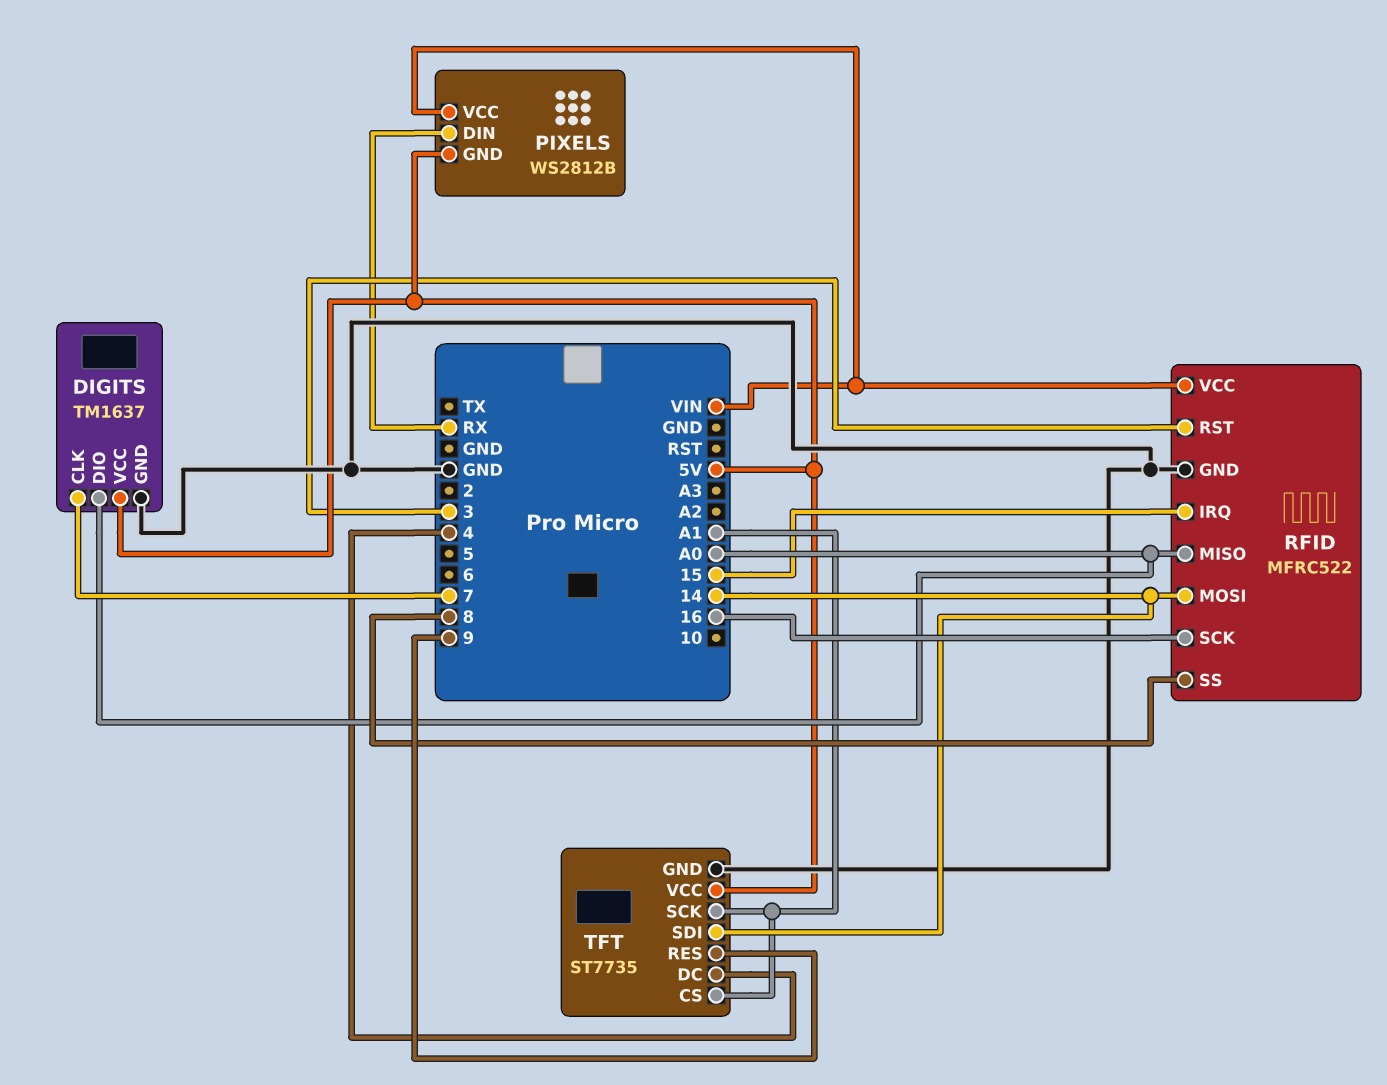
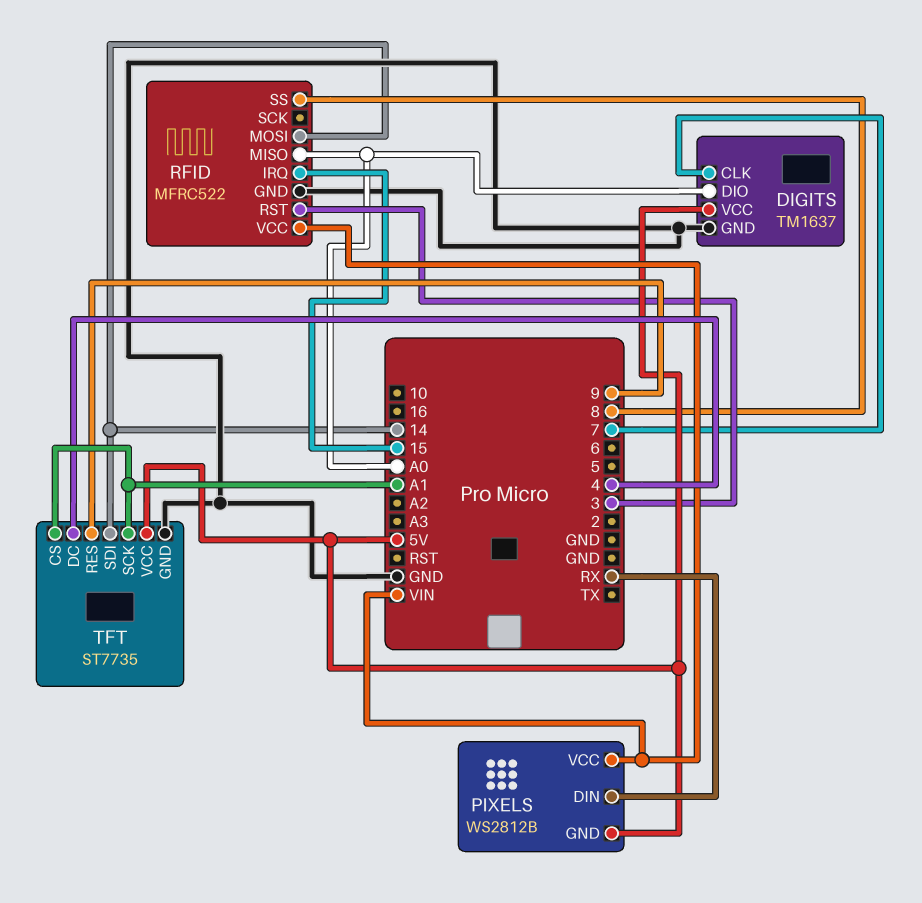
RFID pin SCK: 16 -> none

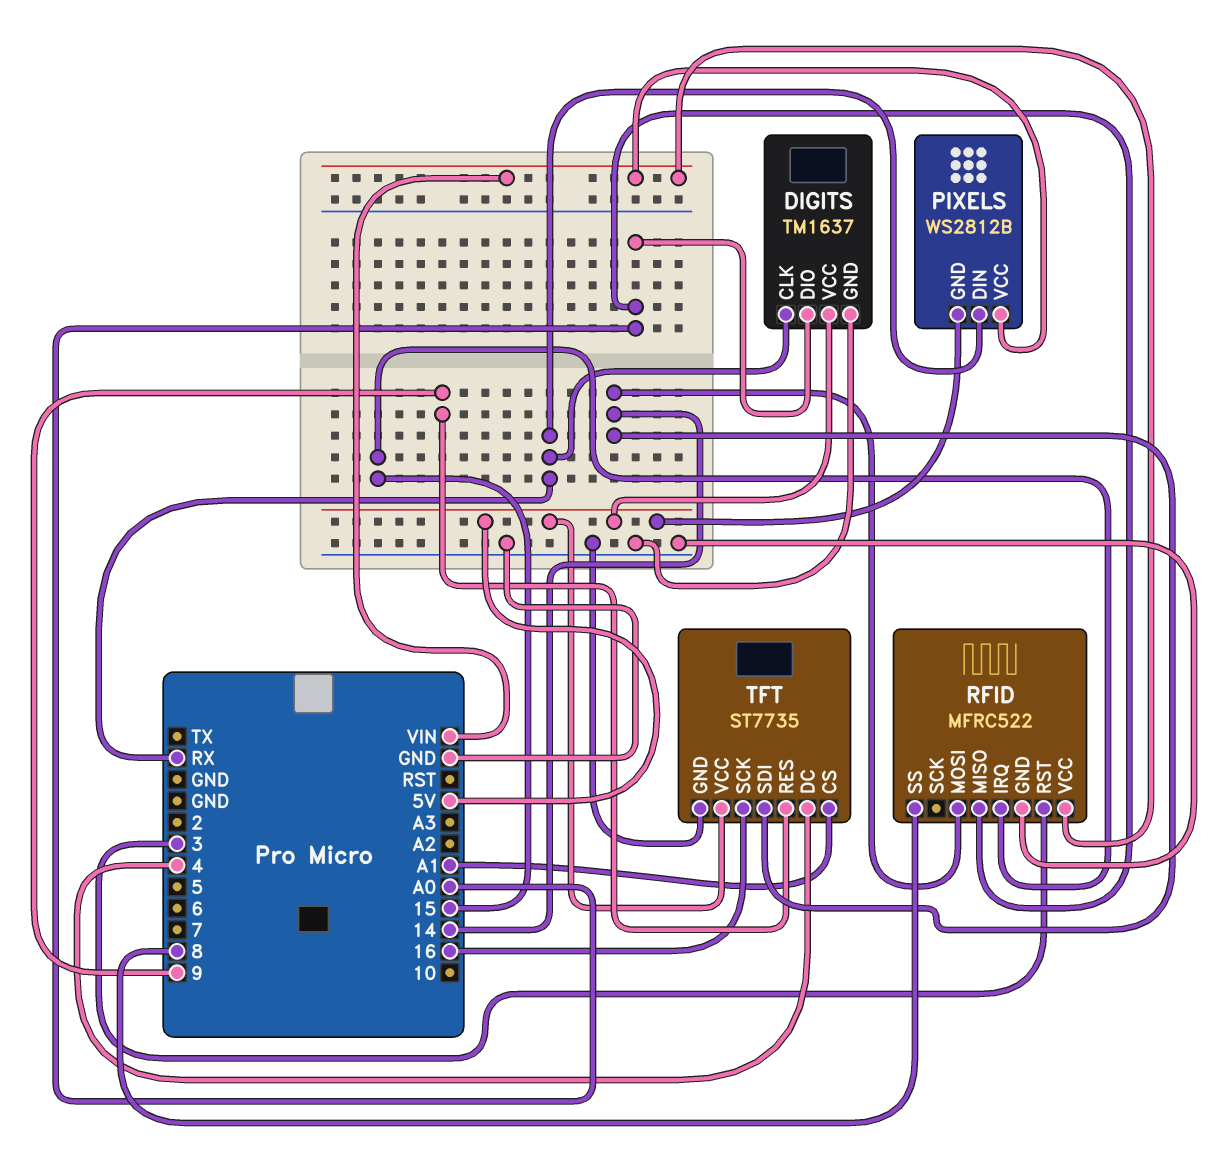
DIGITS pin CLK: 7 -> RX
TFT pin SCK: A1 -> 16

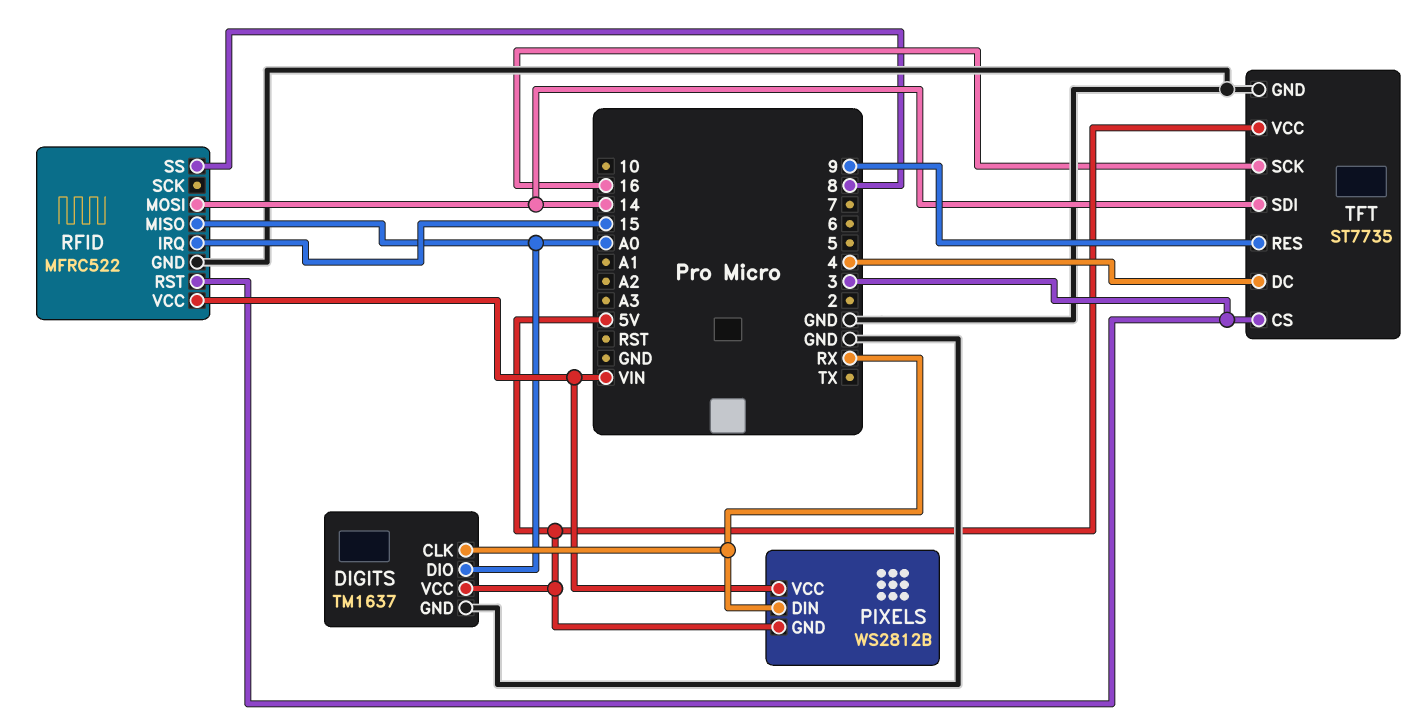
TFT pin CS: A1 -> 3

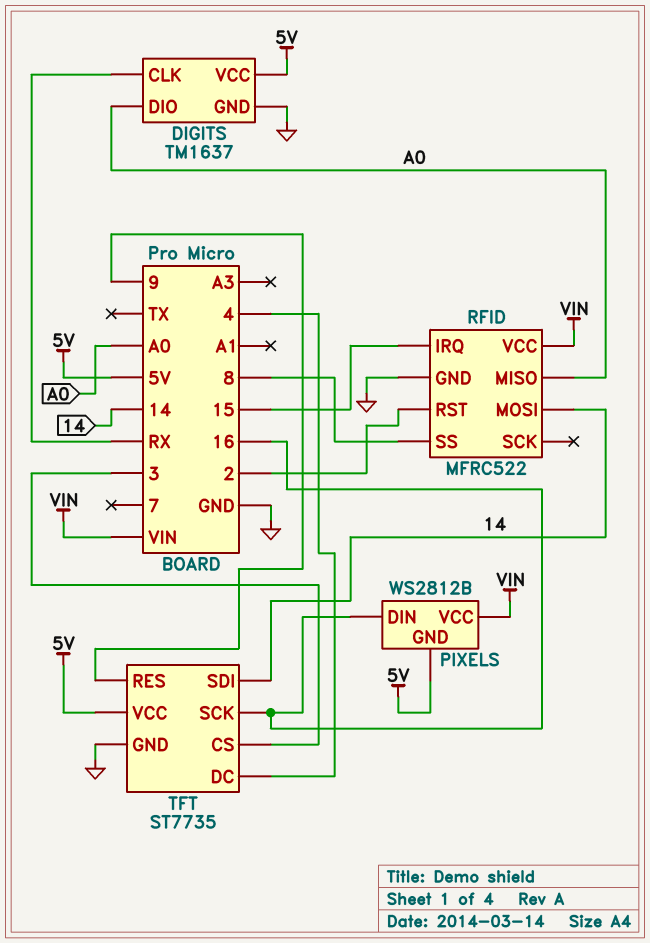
PIXELS pin DIN: RX -> 16
RFID pin RST: 3 -> 2

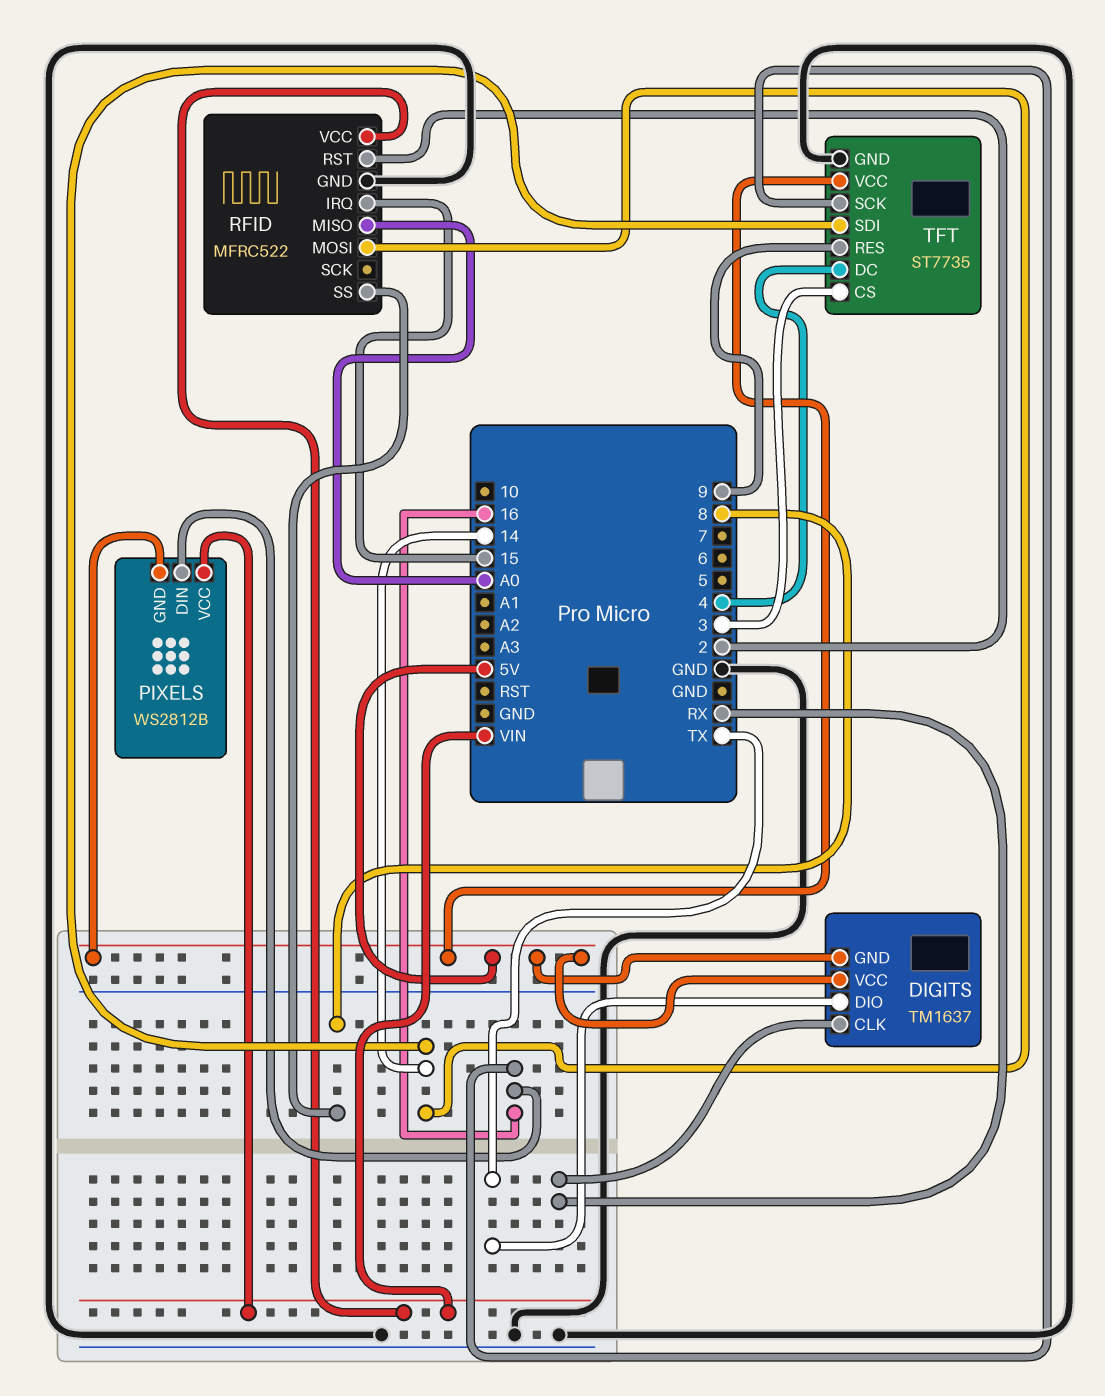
DIGITS pin DIO: A0 -> TX
DIGITS pin GND: GND -> 5V

